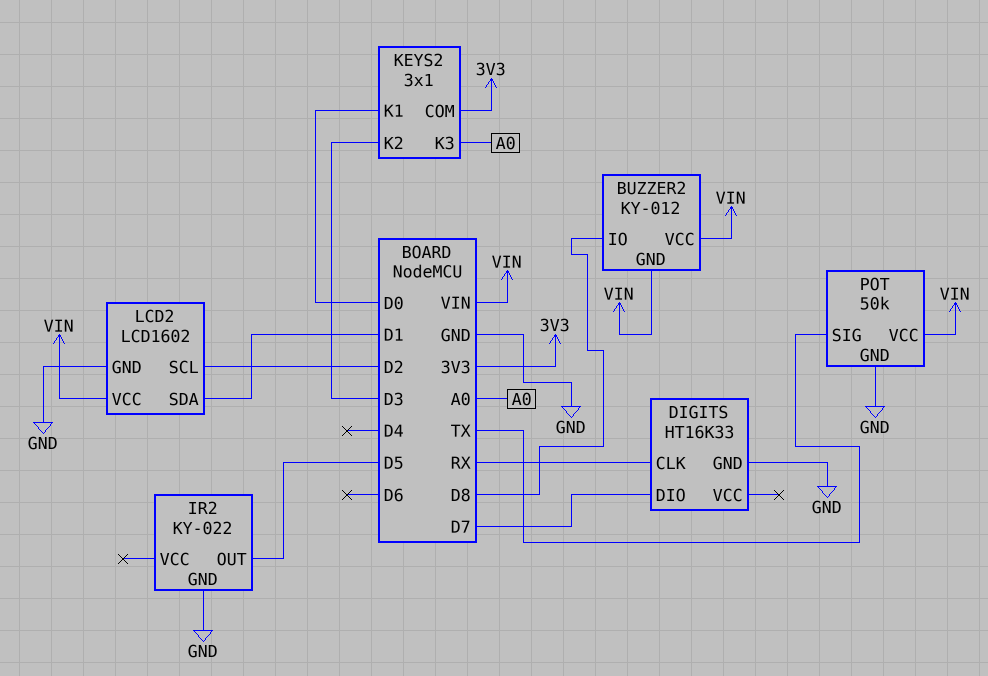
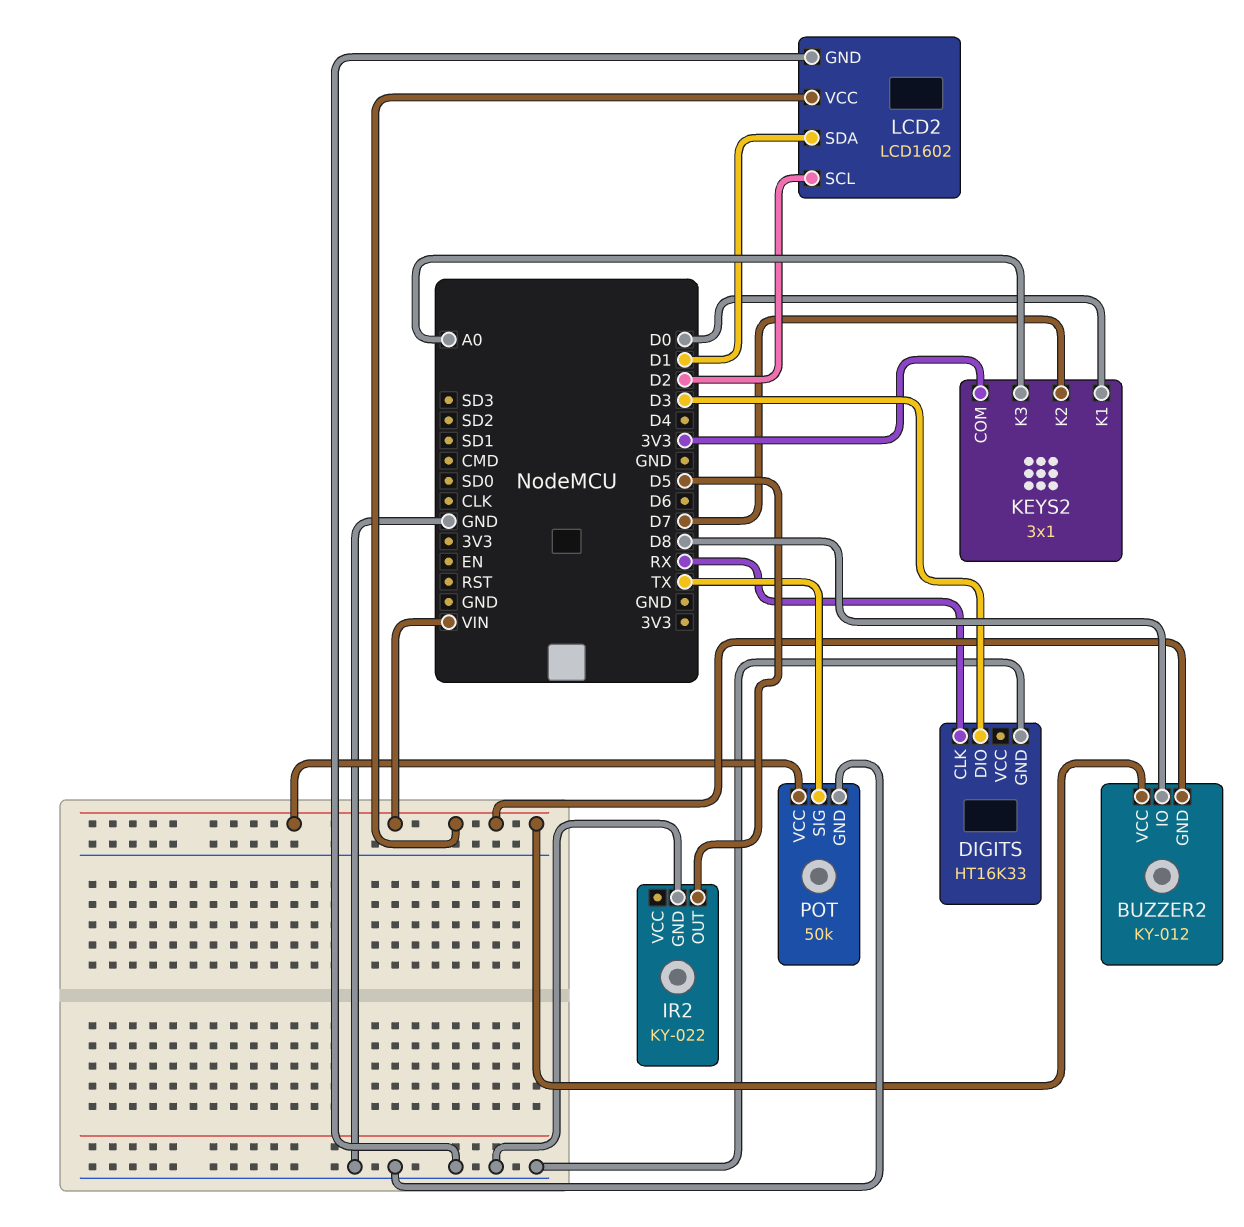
DIGITS pin DIO: D7 -> D3
KEYS2 pin K2: D3 -> D7

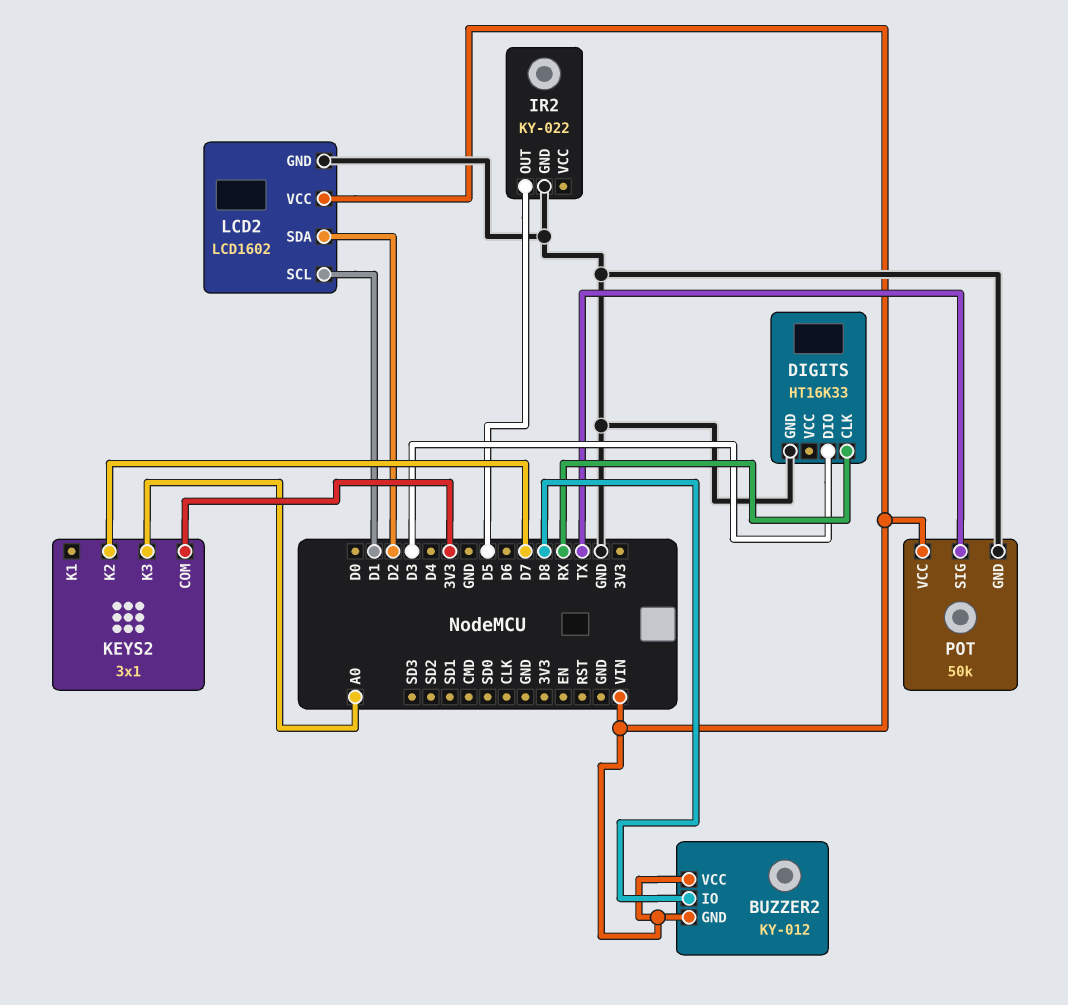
KEYS2 pin K1: D0 -> none
LCD2 pin SCL: D2 -> D1
LCD2 pin SDA: D1 -> D2

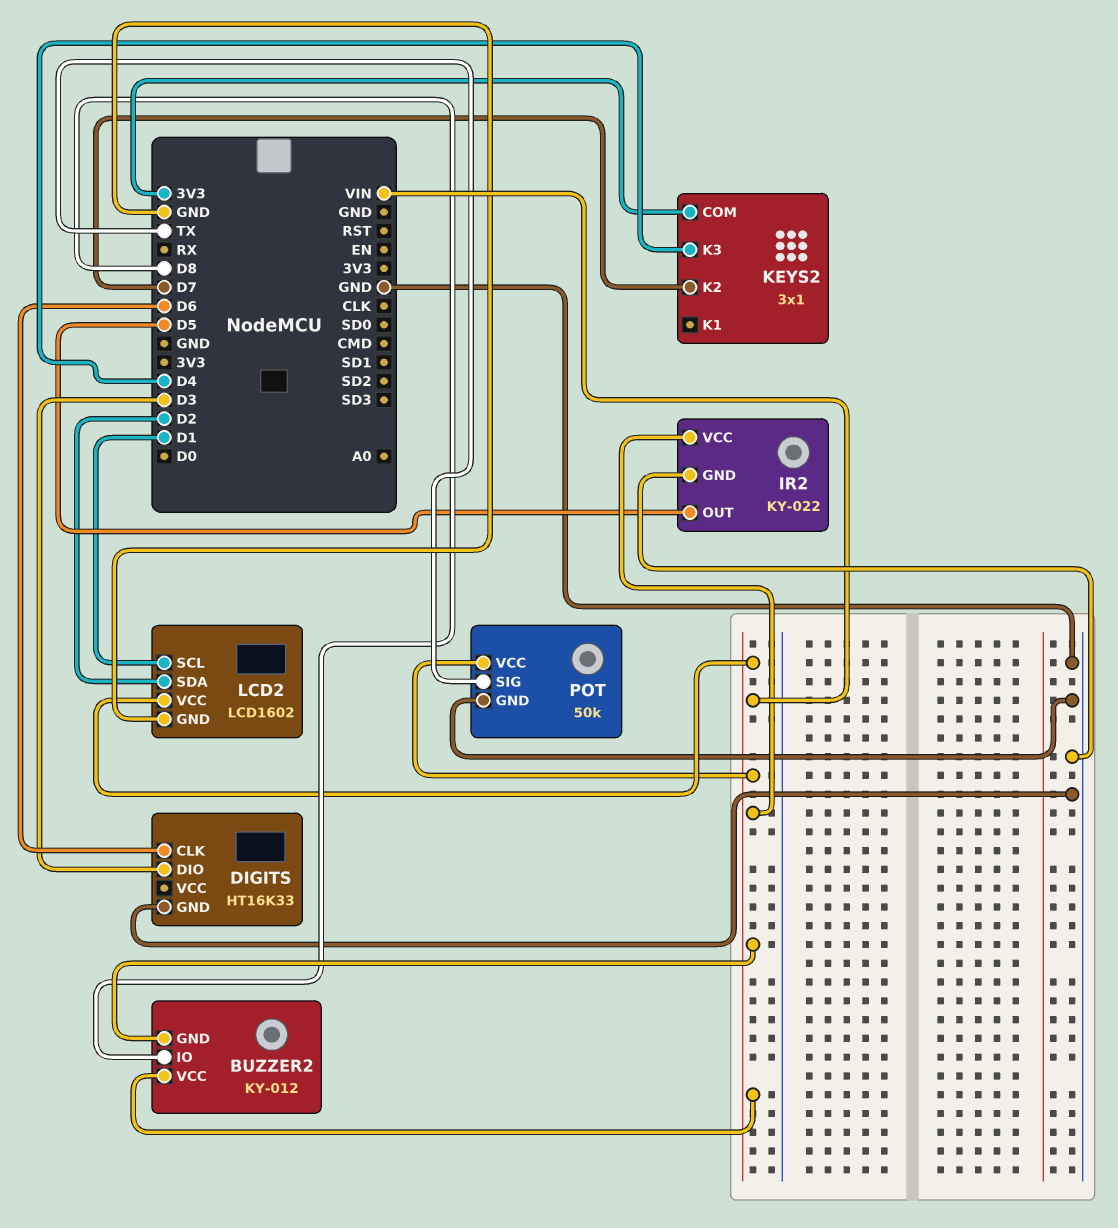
DIGITS pin CLK: RX -> D6
IR2 pin VCC: none -> VIN
KEYS2 pin K3: A0 -> D4

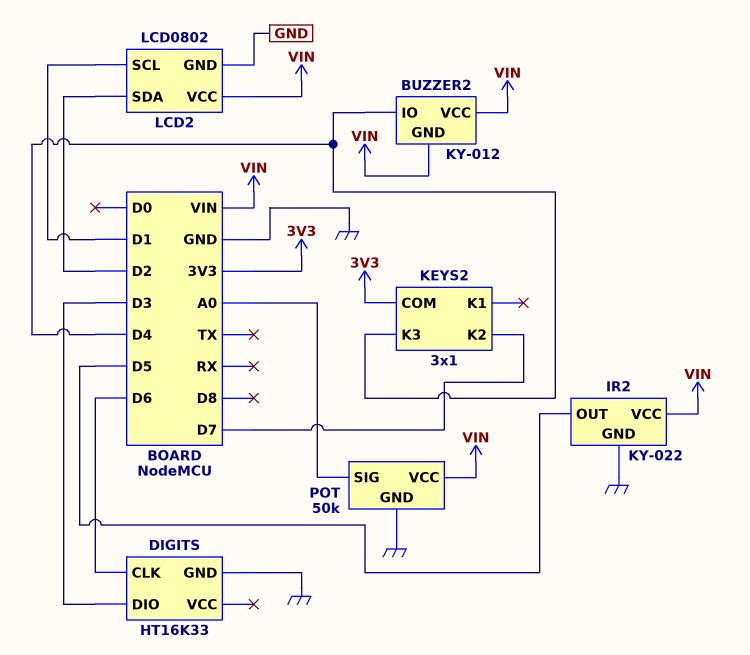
BUZZER2 pin IO: D8 -> D4
LCD2: LCD1602 -> LCD0802
POT pin SIG: TX -> A0

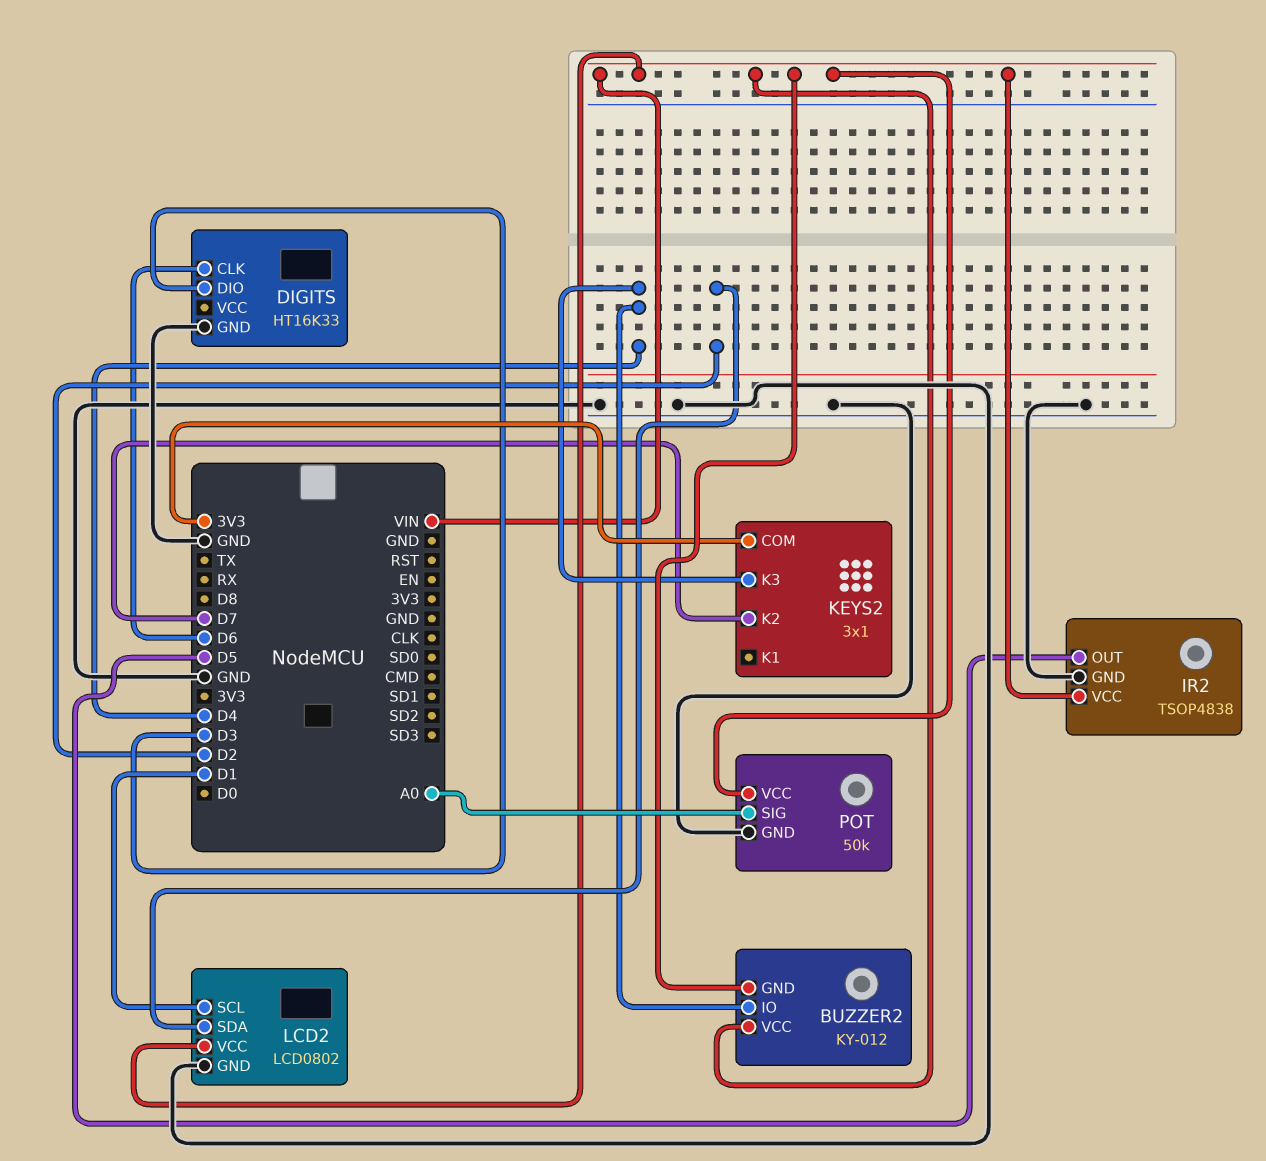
IR2: KY-022 -> TSOP4838

